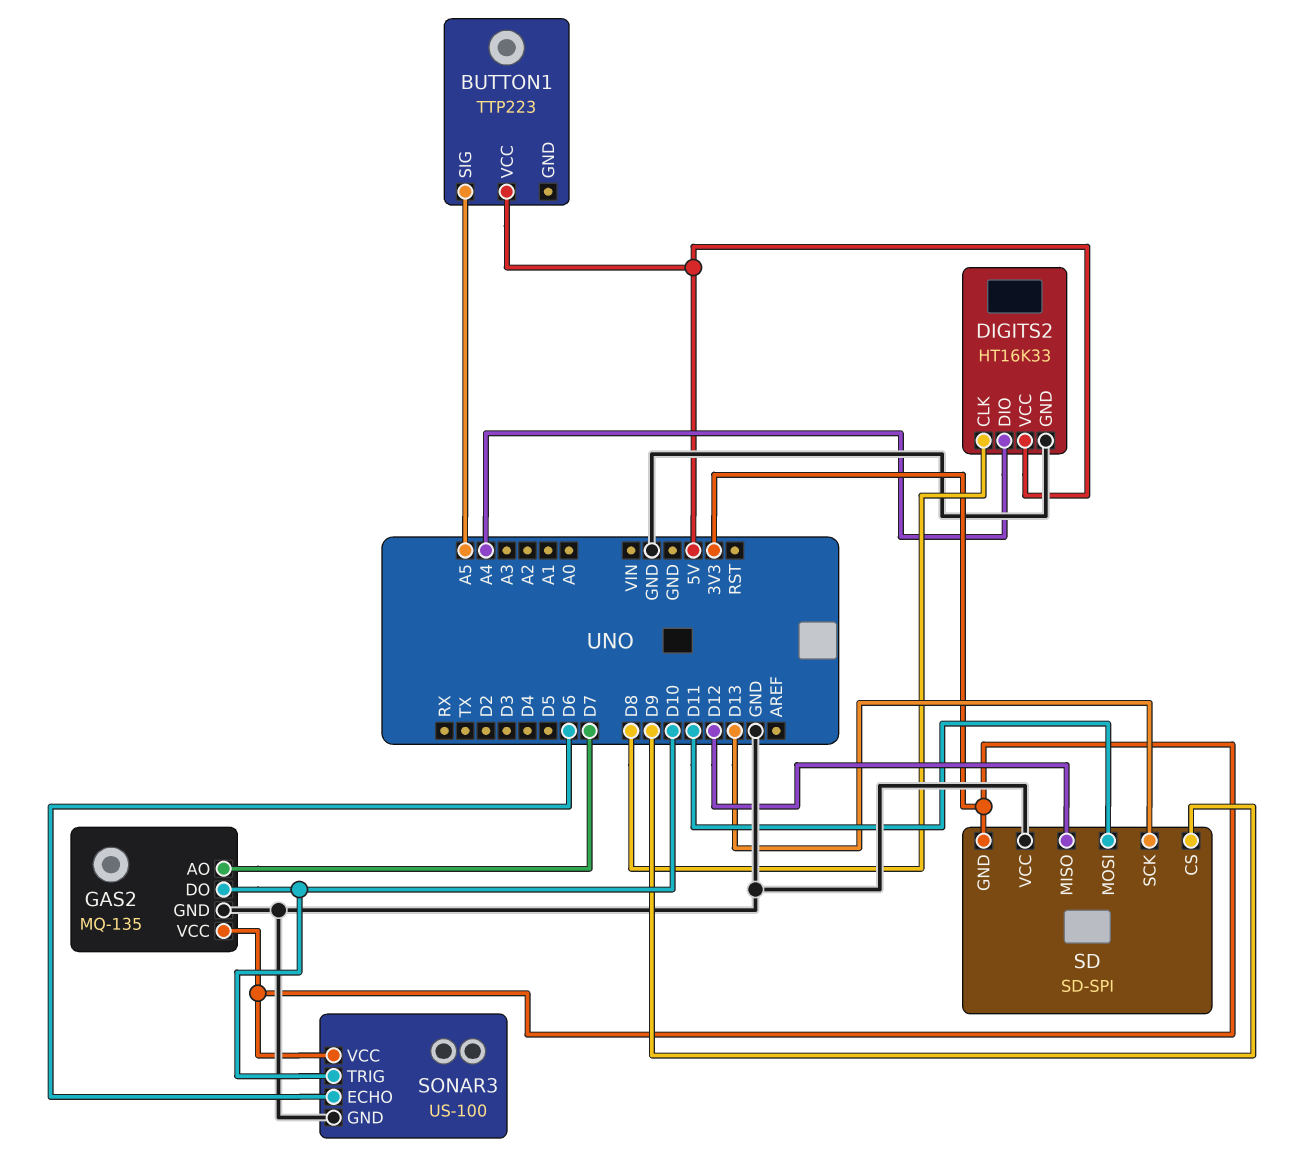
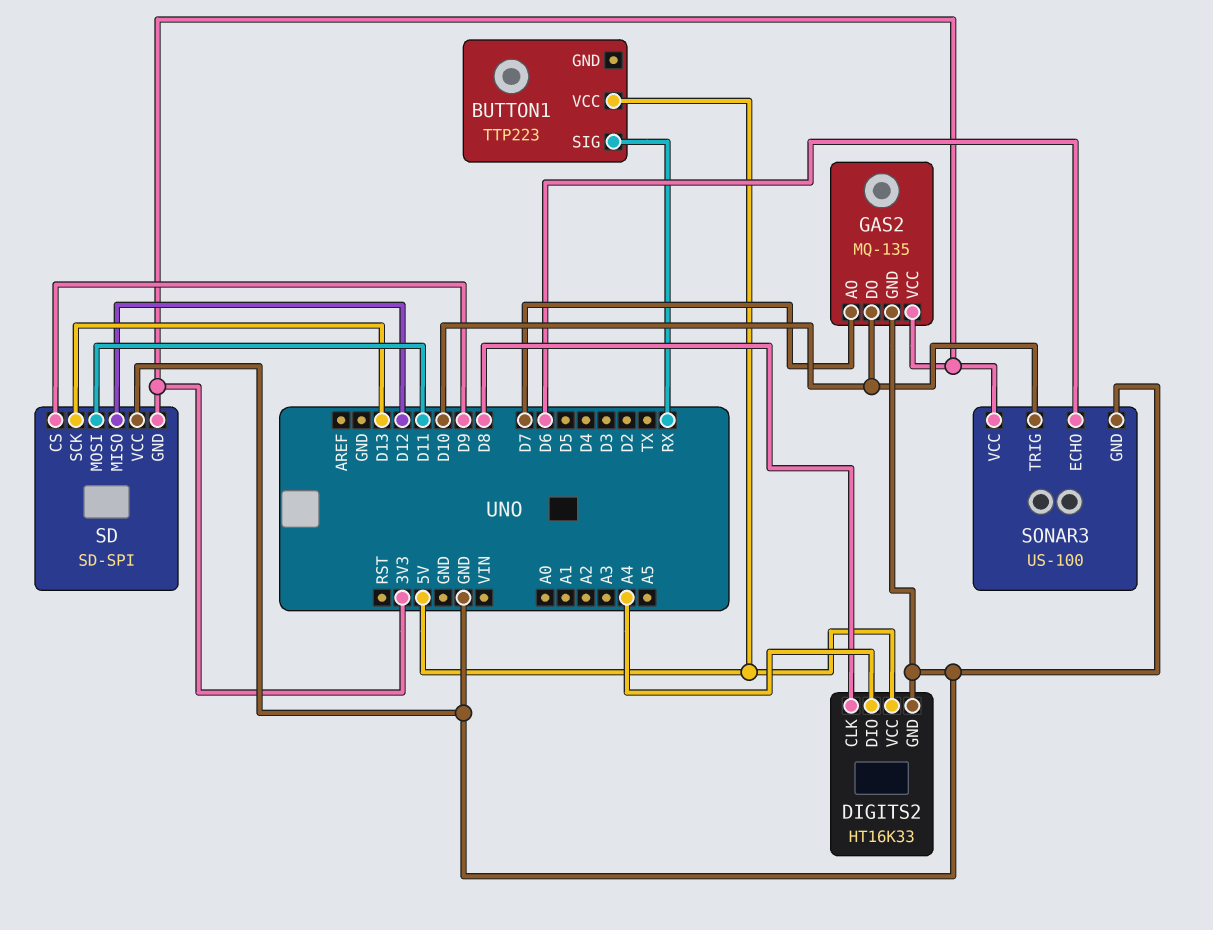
BUTTON1 pin SIG: A5 -> RX

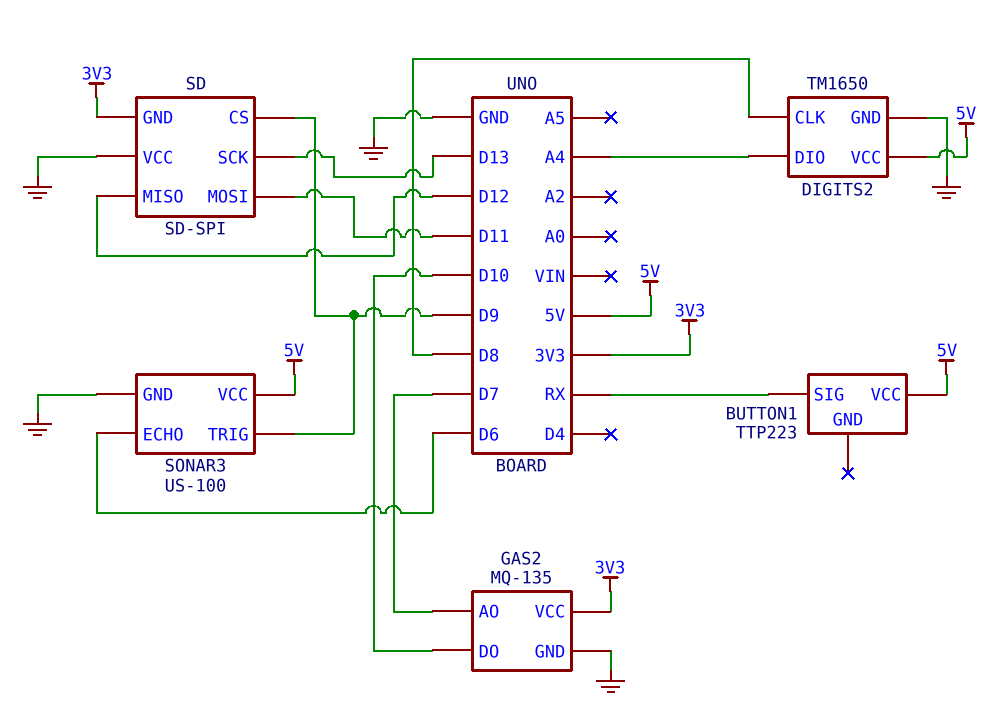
DIGITS2: HT16K33 -> TM1650
SONAR3 pin TRIG: D10 -> D9
SONAR3 pin VCC: 3V3 -> 5V

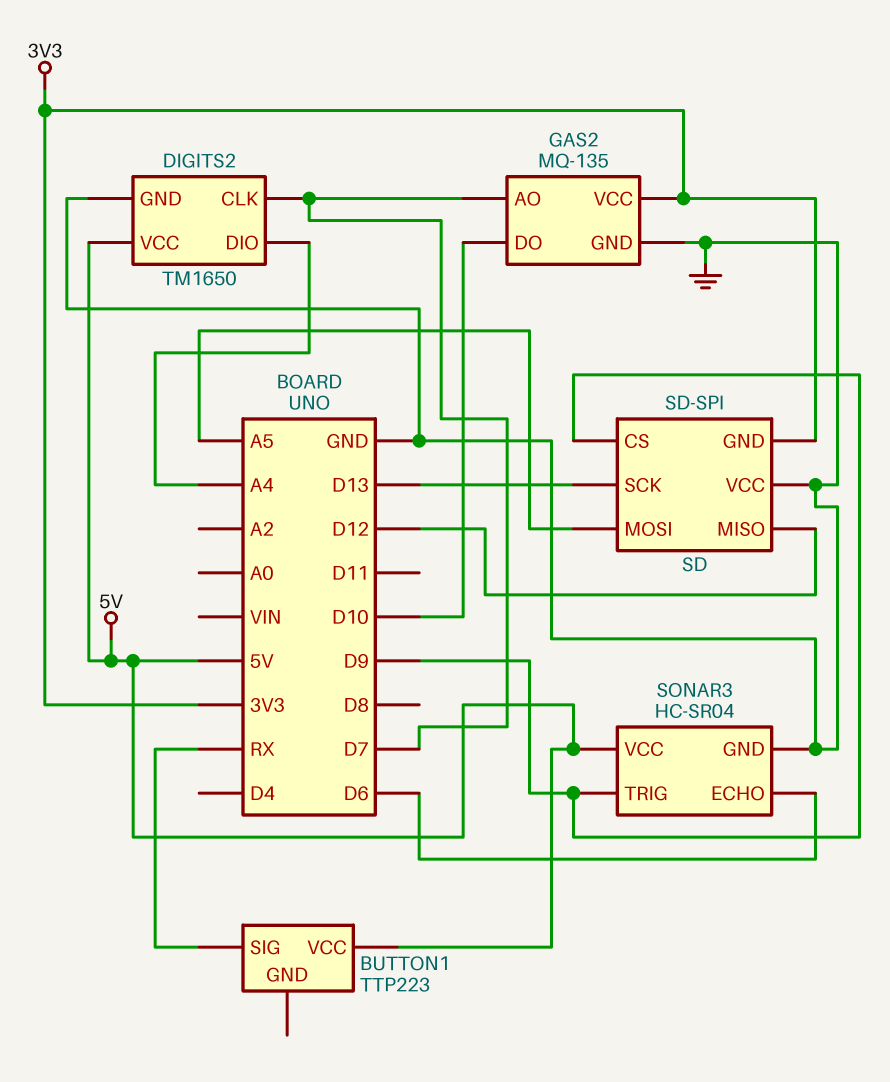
DIGITS2 pin CLK: D8 -> D7
SD pin MOSI: D11 -> A5
SONAR3: US-100 -> HC-SR04

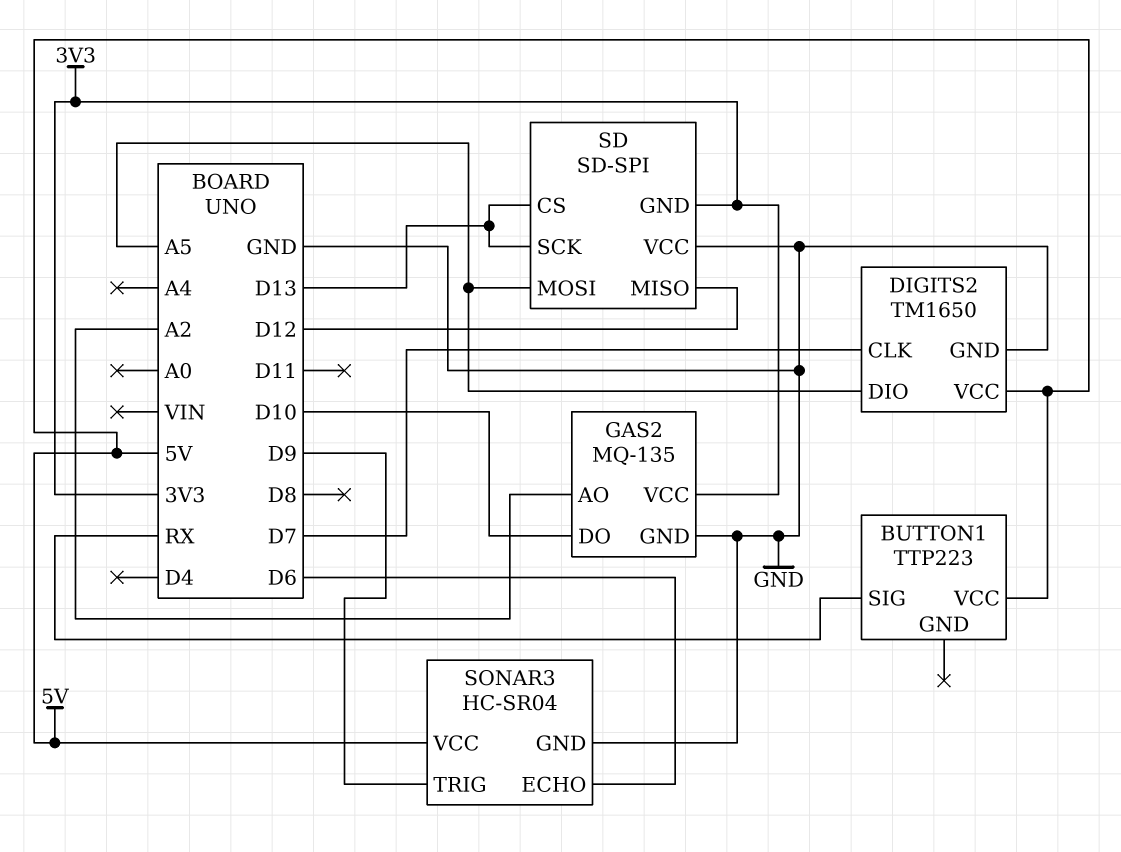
DIGITS2 pin DIO: A4 -> A5
GAS2 pin AO: D7 -> A2
SD pin CS: D9 -> D13

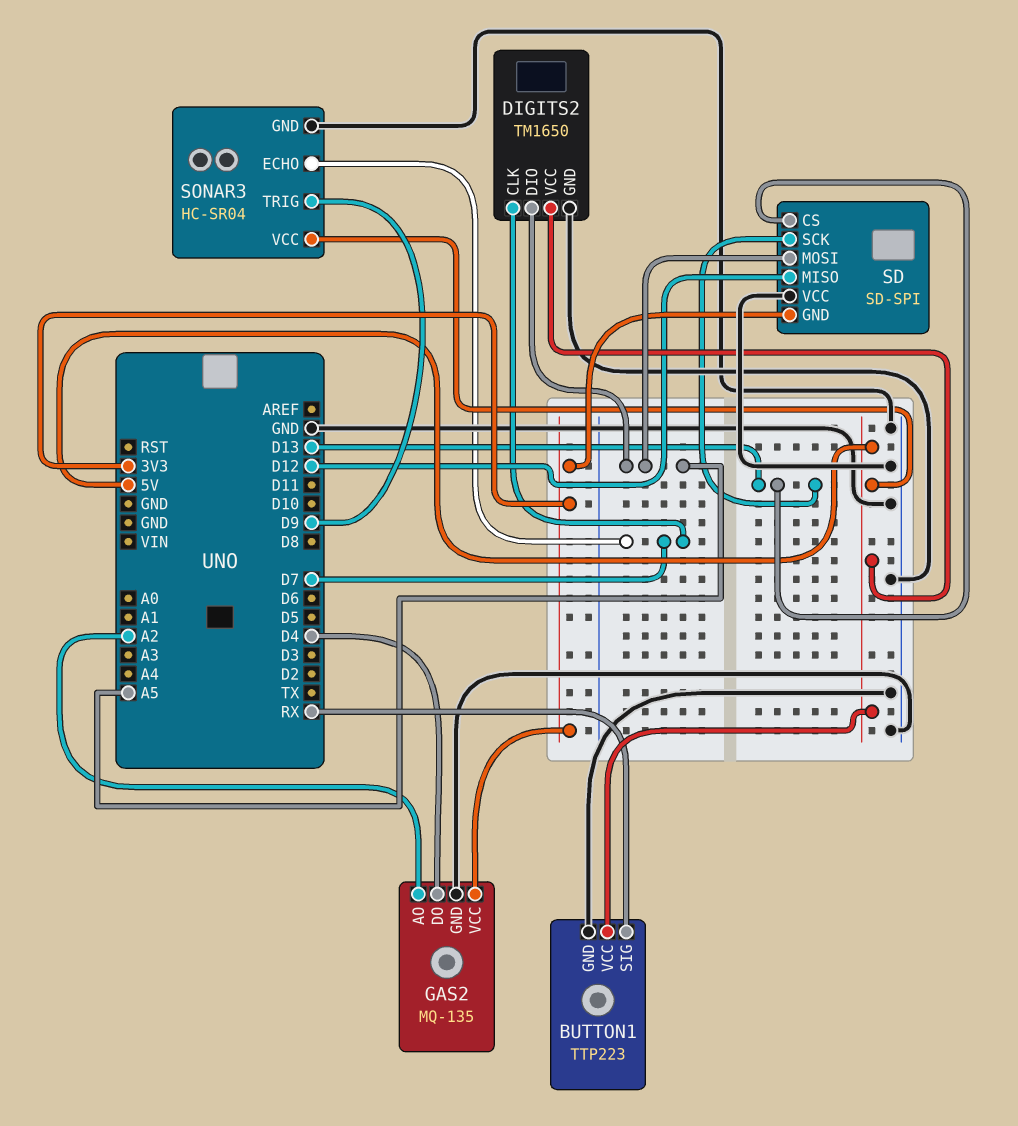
BUTTON1 pin GND: none -> GND
GAS2 pin DO: D10 -> D4
SONAR3 pin ECHO: D6 -> D7

